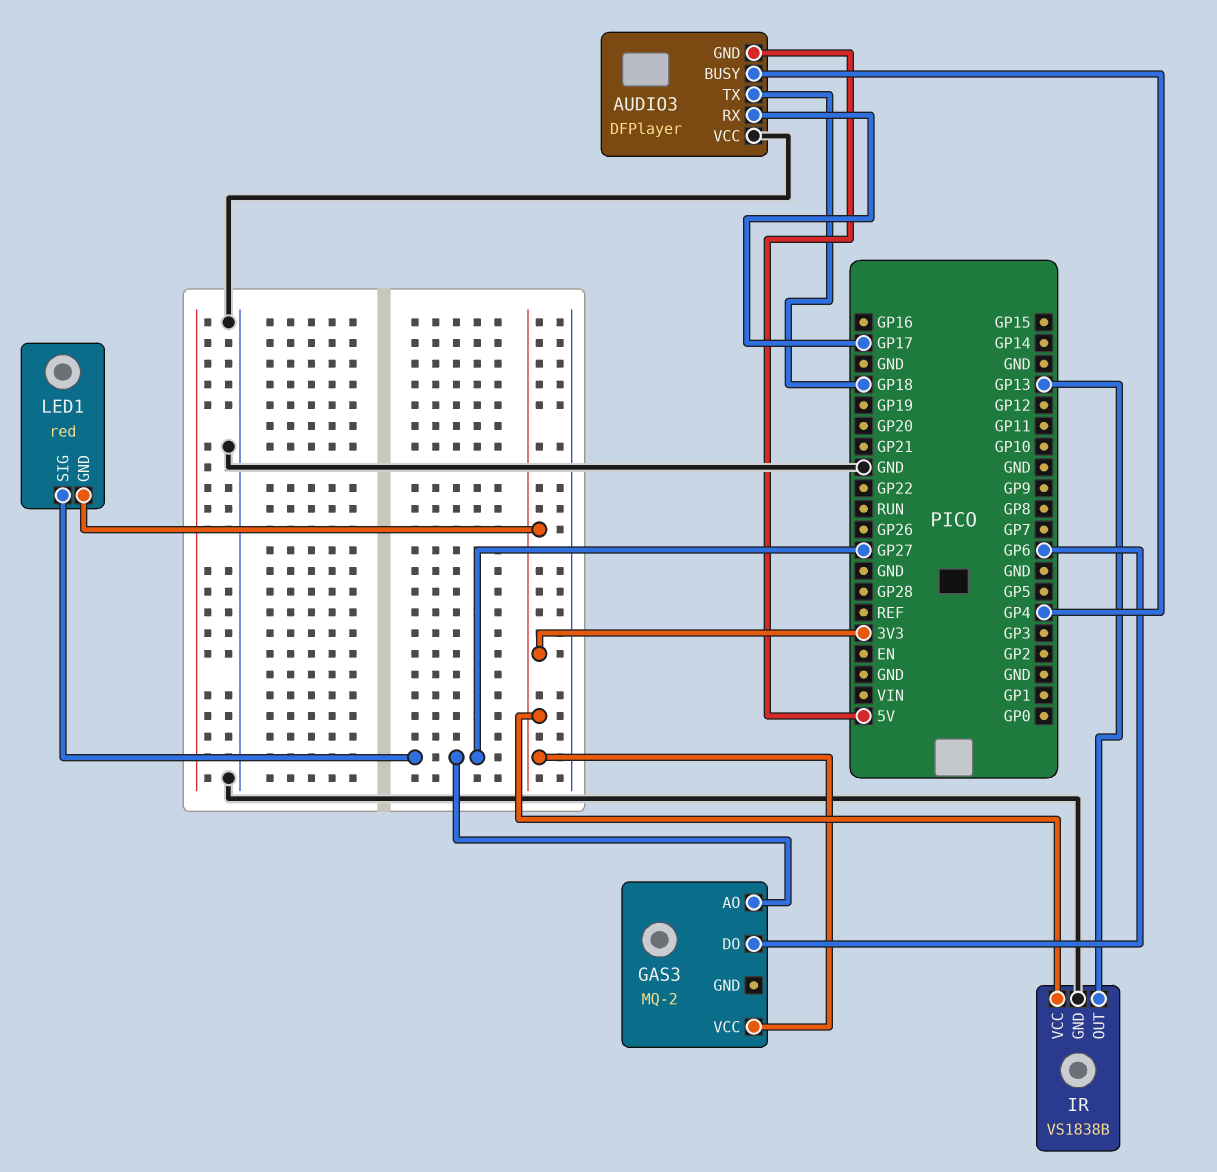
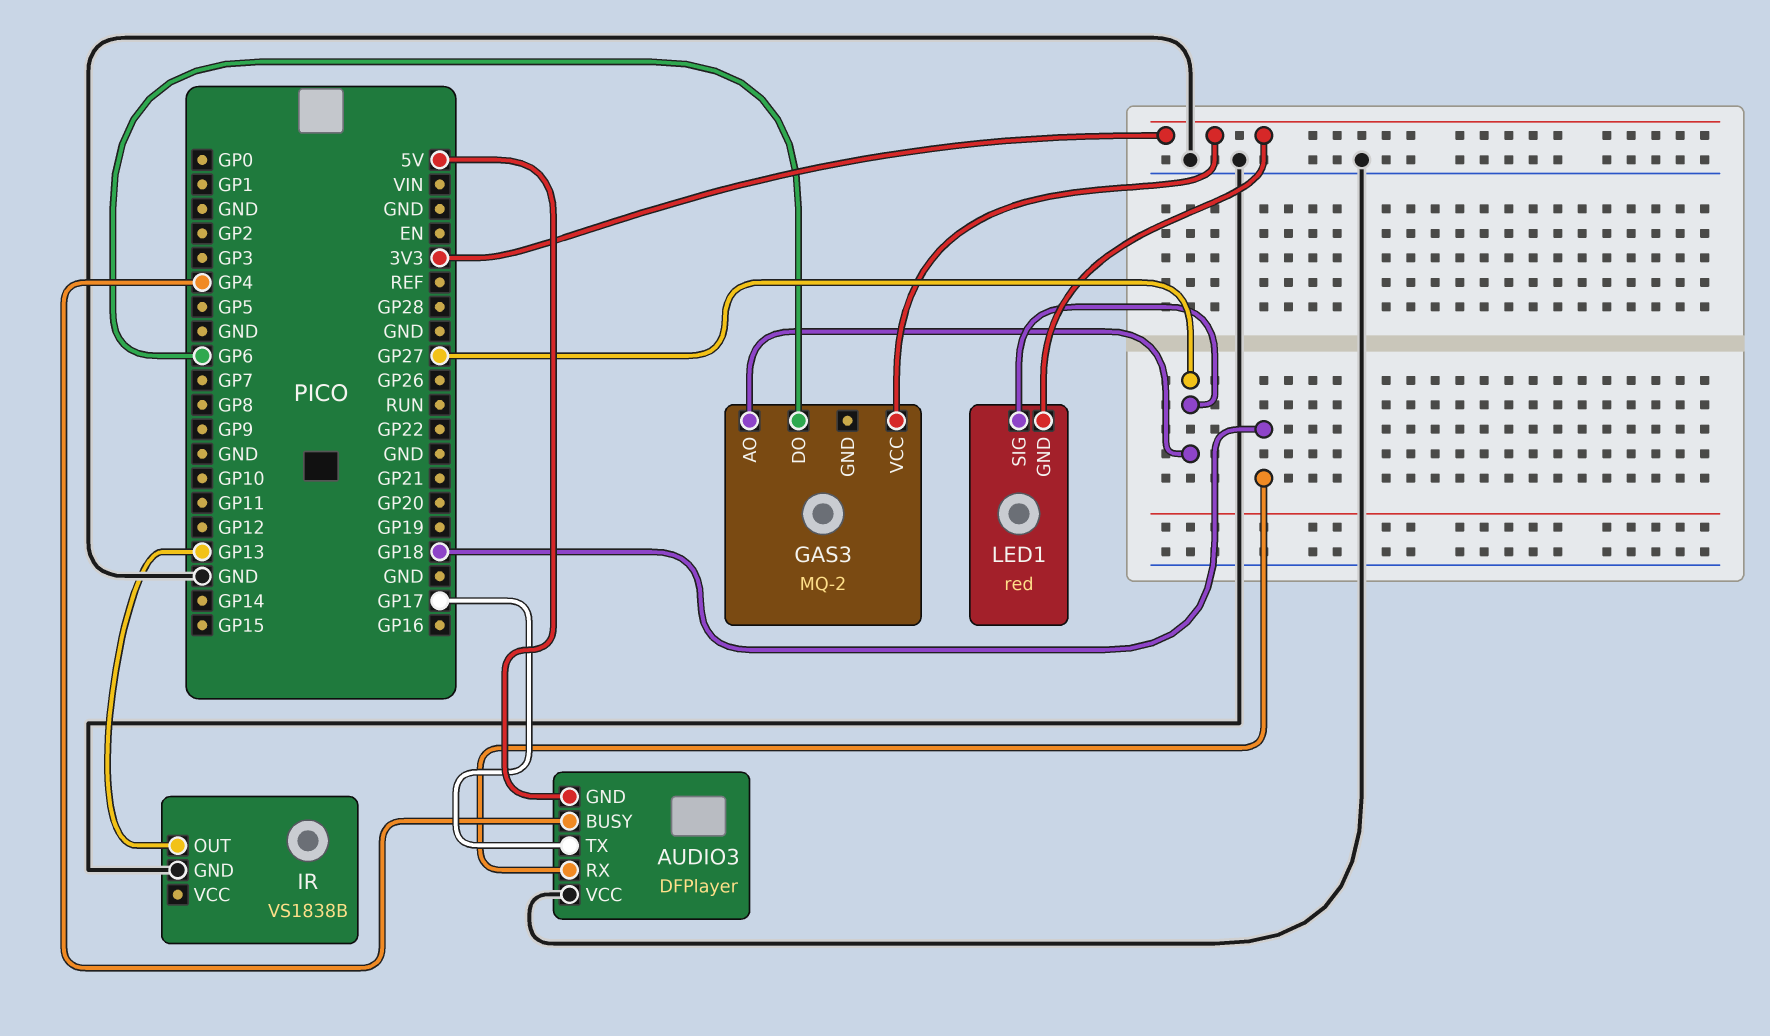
AUDIO3 pin RX: GP17 -> GP18
AUDIO3 pin TX: GP18 -> GP17
IR pin VCC: 3V3 -> none

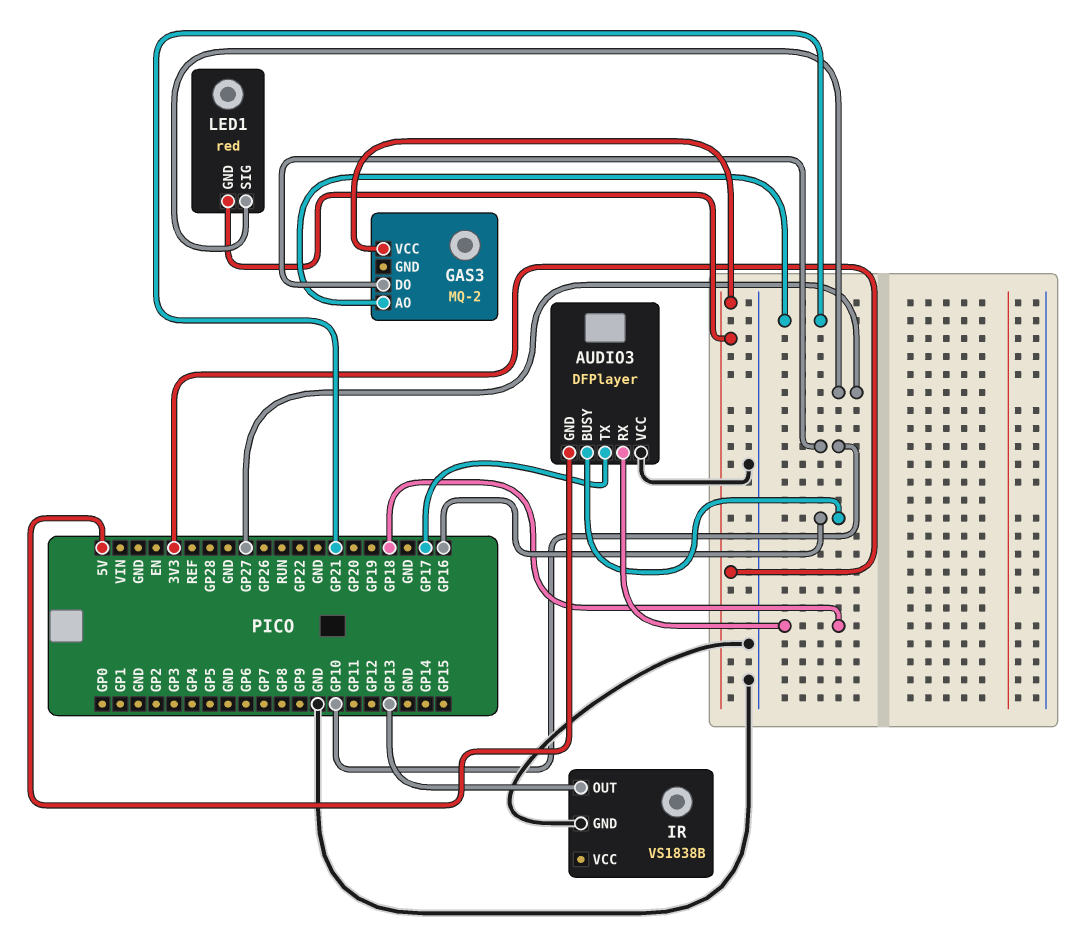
AUDIO3 pin BUSY: GP4 -> GP16
GAS3 pin AO: GP27 -> GP21
GAS3 pin DO: GP6 -> GP10

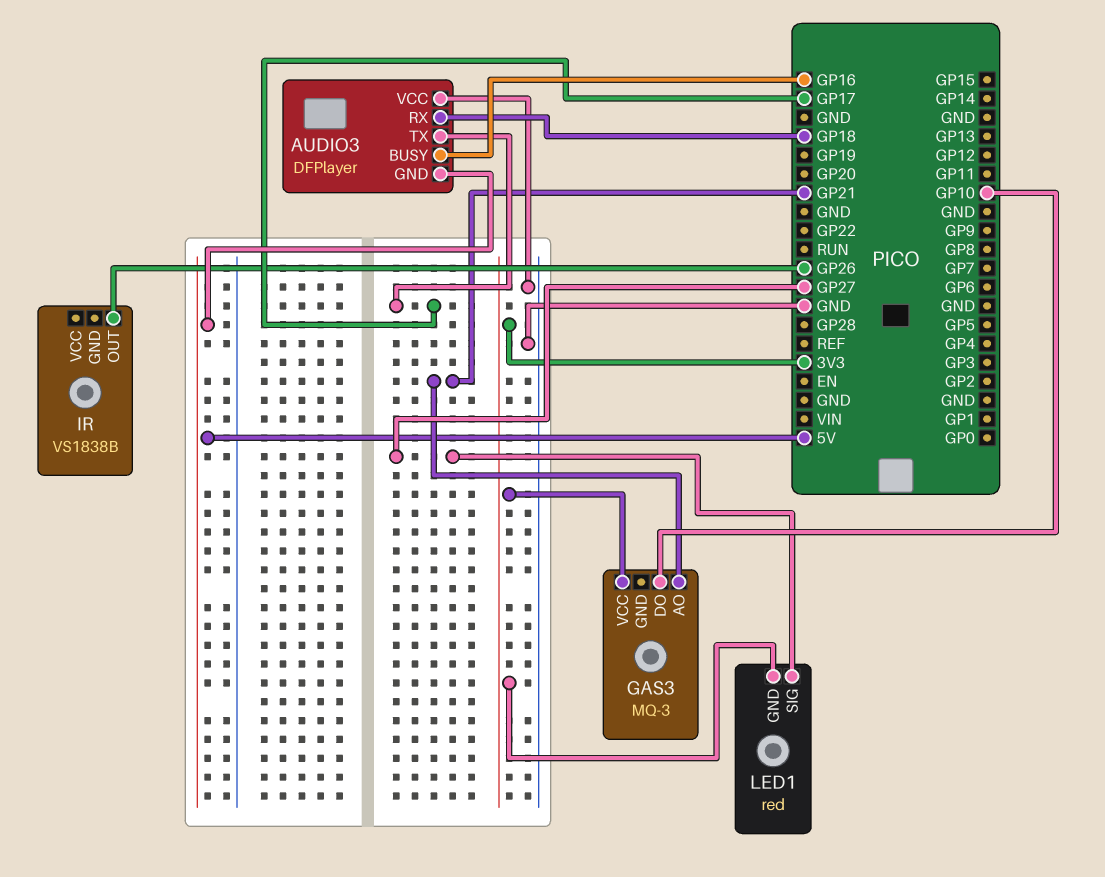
GAS3: MQ-2 -> MQ-3
IR pin GND: GND -> none
IR pin OUT: GP13 -> GP26

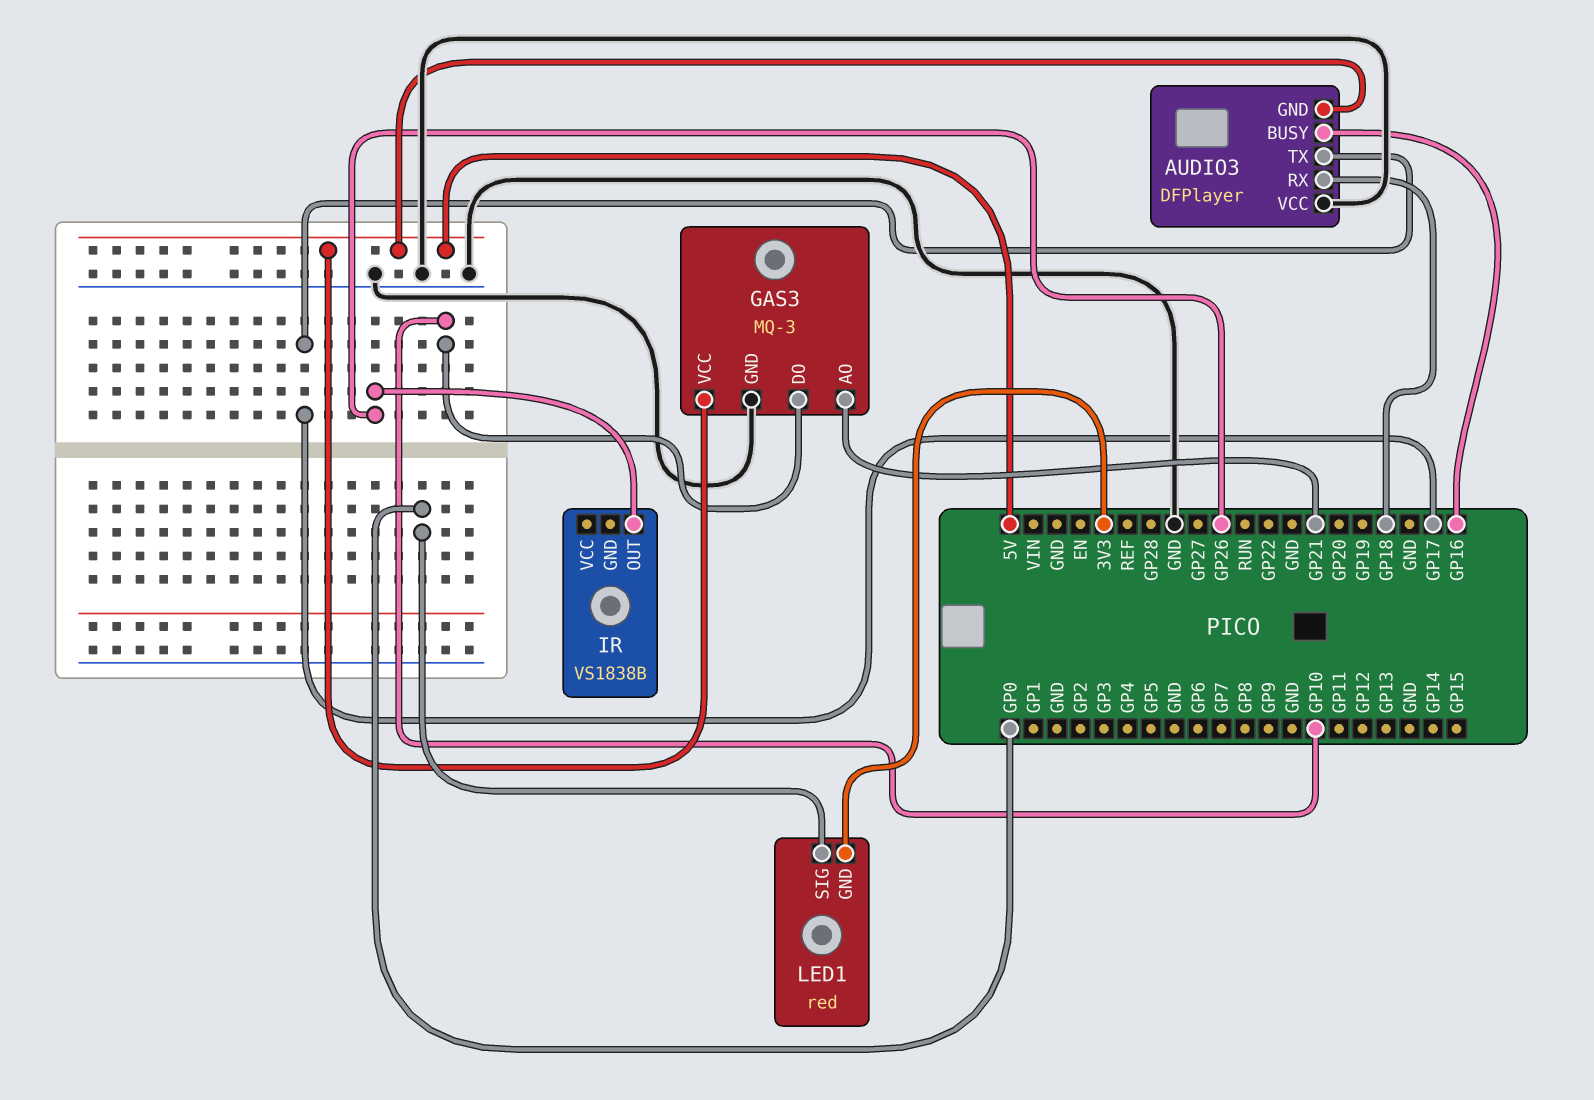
GAS3 pin GND: none -> GND
GAS3 pin VCC: 3V3 -> 5V
LED1 pin SIG: GP27 -> GP0

